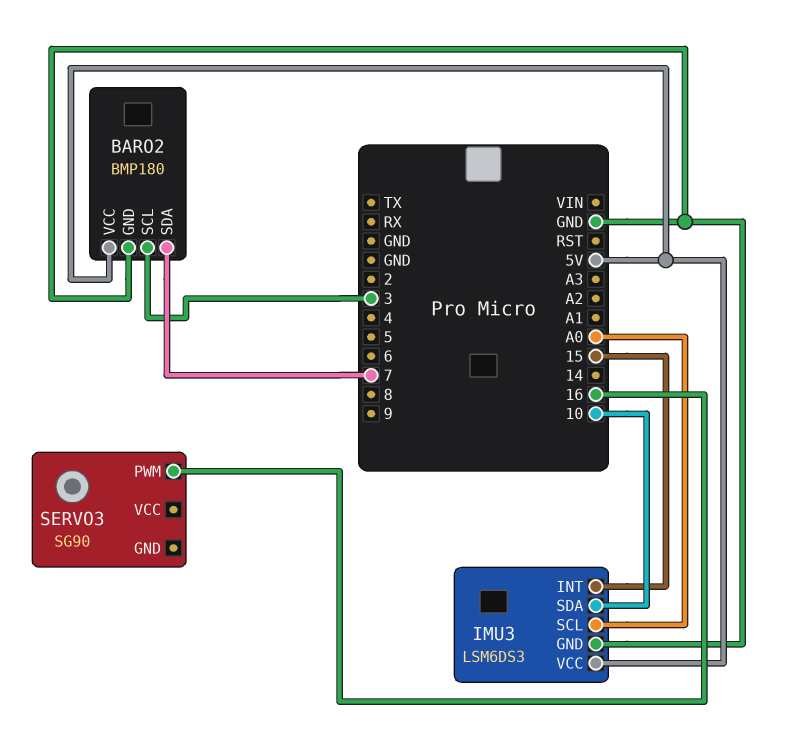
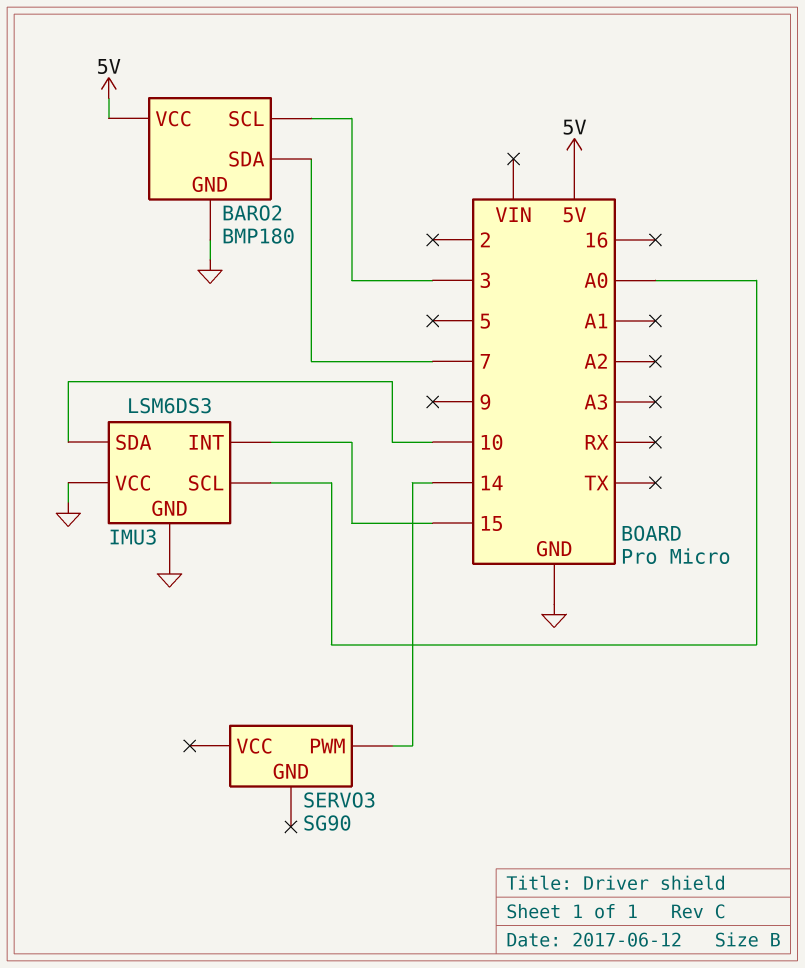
IMU3 pin VCC: 5V -> GND
SERVO3 pin PWM: 16 -> 14

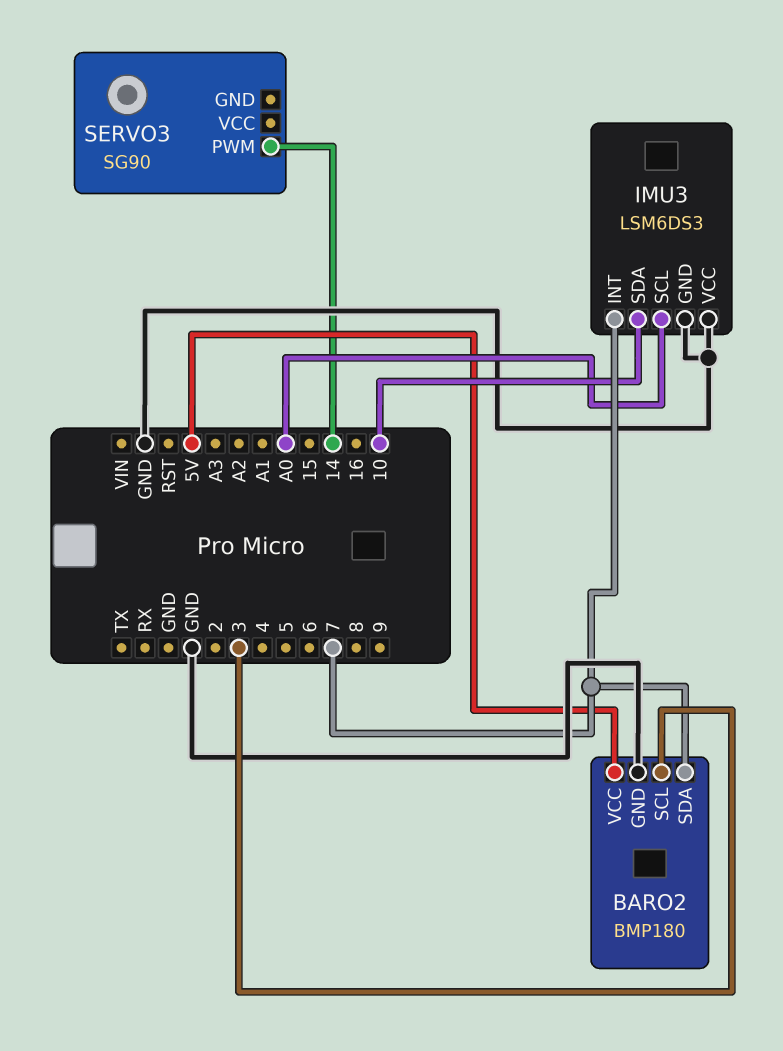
IMU3 pin INT: 15 -> 7

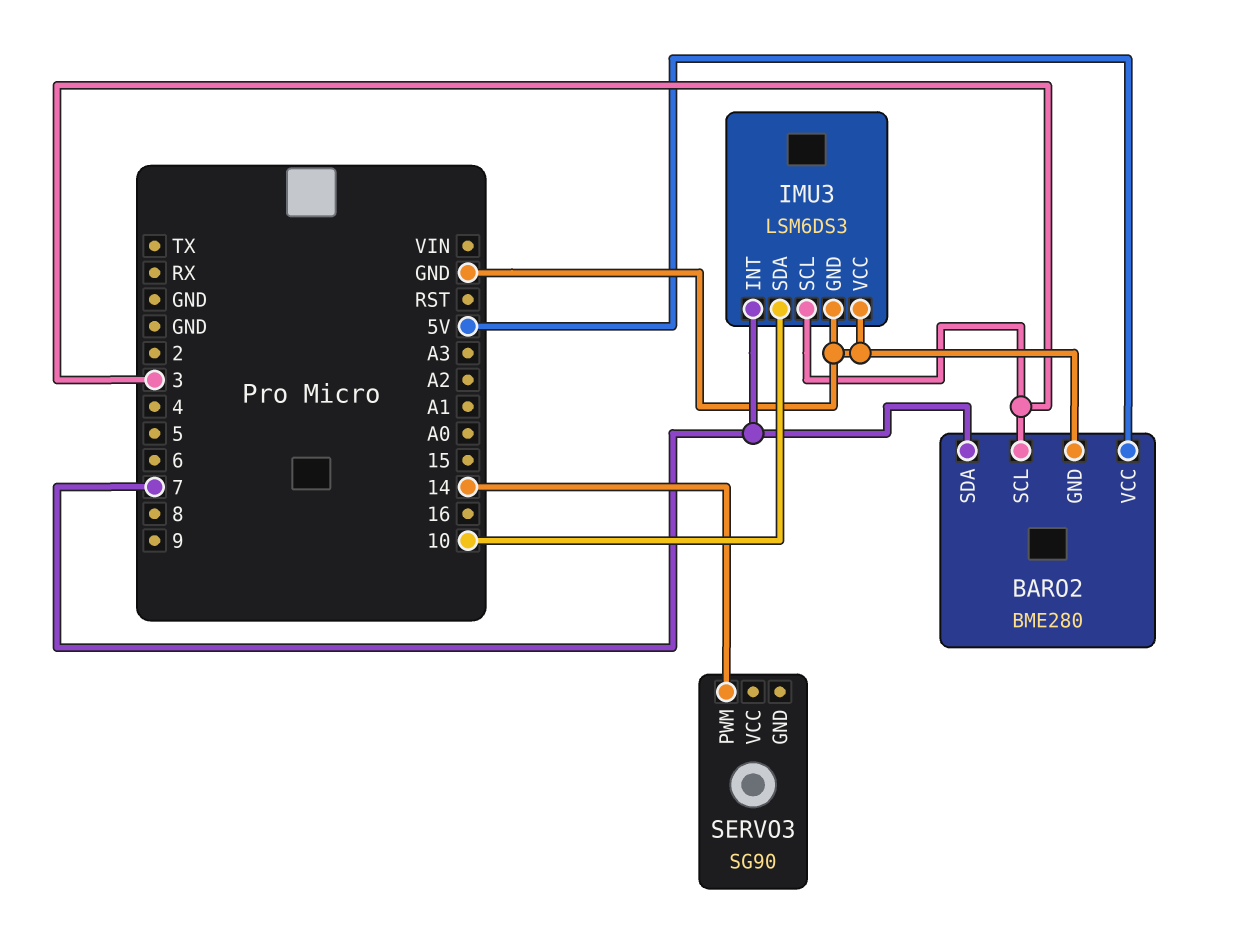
BARO2: BMP180 -> BME280
IMU3 pin SCL: A0 -> 3

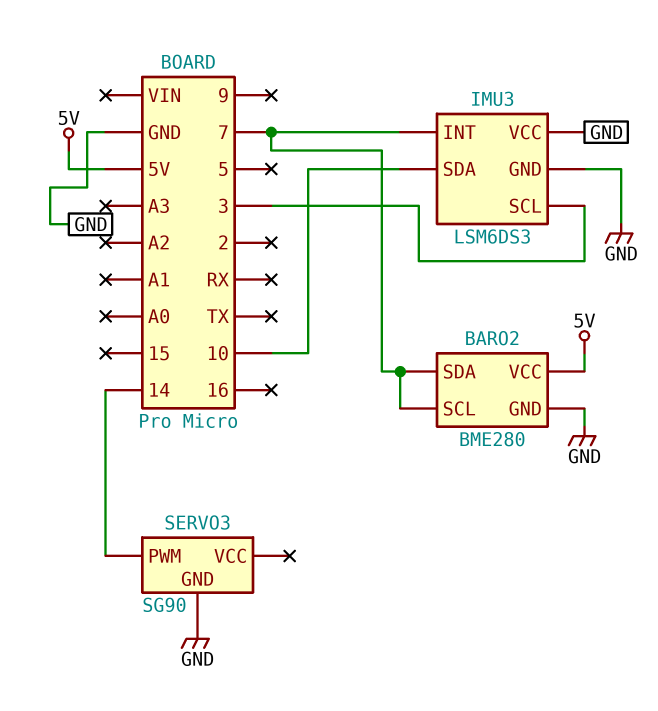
BARO2 pin SCL: 3 -> 7
SERVO3 pin GND: none -> GND

